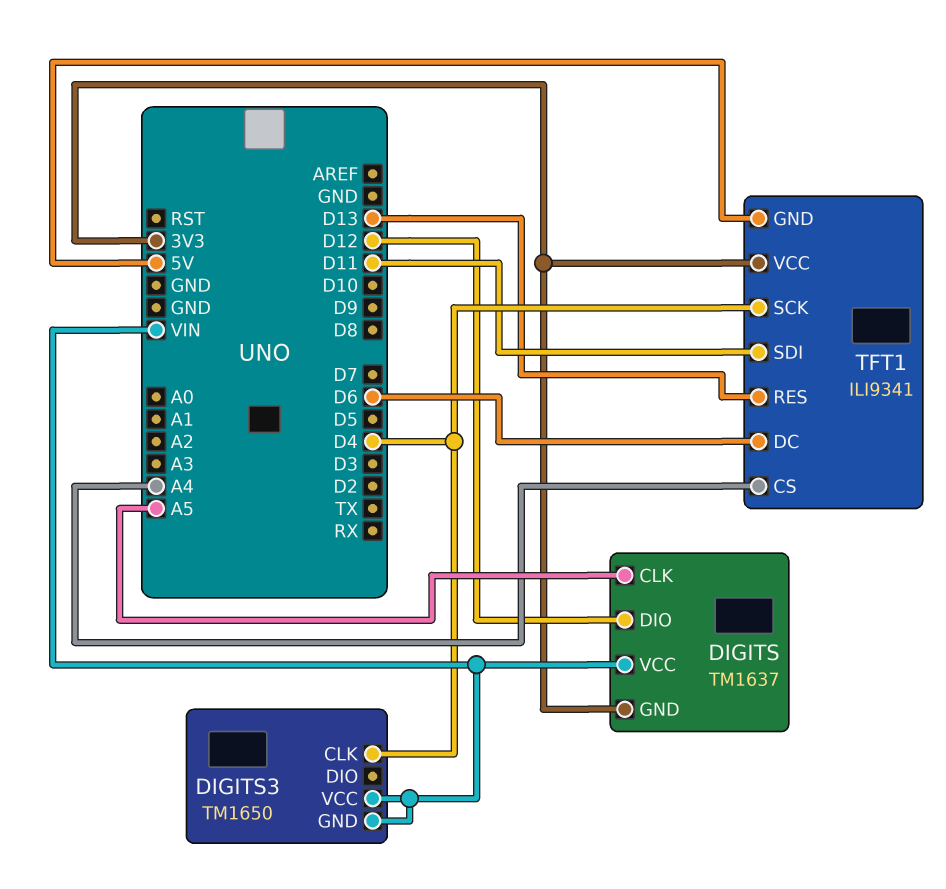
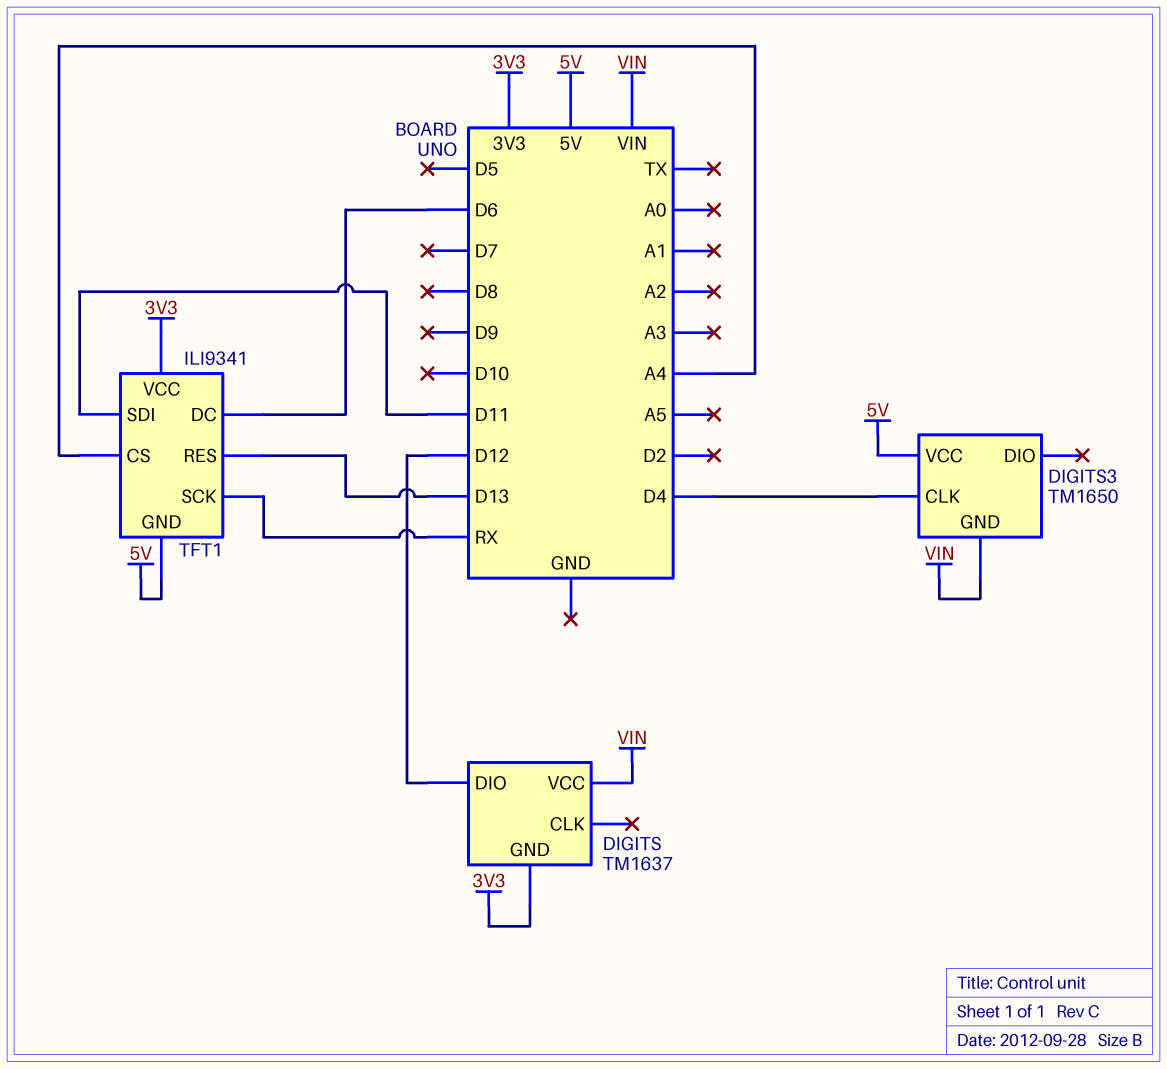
DIGITS pin CLK: A5 -> none
DIGITS3 pin VCC: VIN -> 5V
TFT1 pin SCK: D4 -> RX

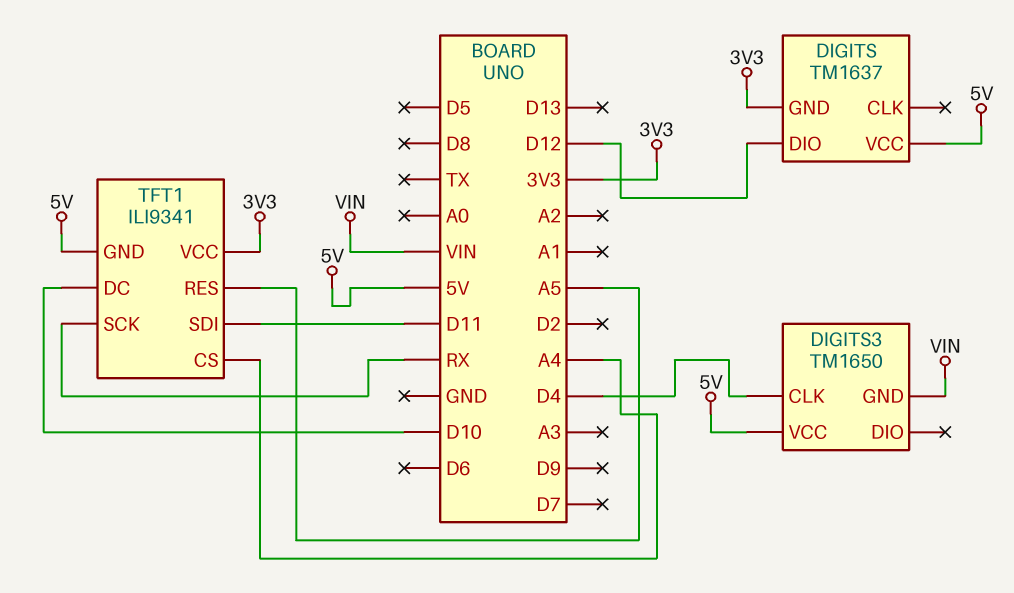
DIGITS pin VCC: VIN -> 5V
TFT1 pin DC: D6 -> D10
TFT1 pin RES: D13 -> A5

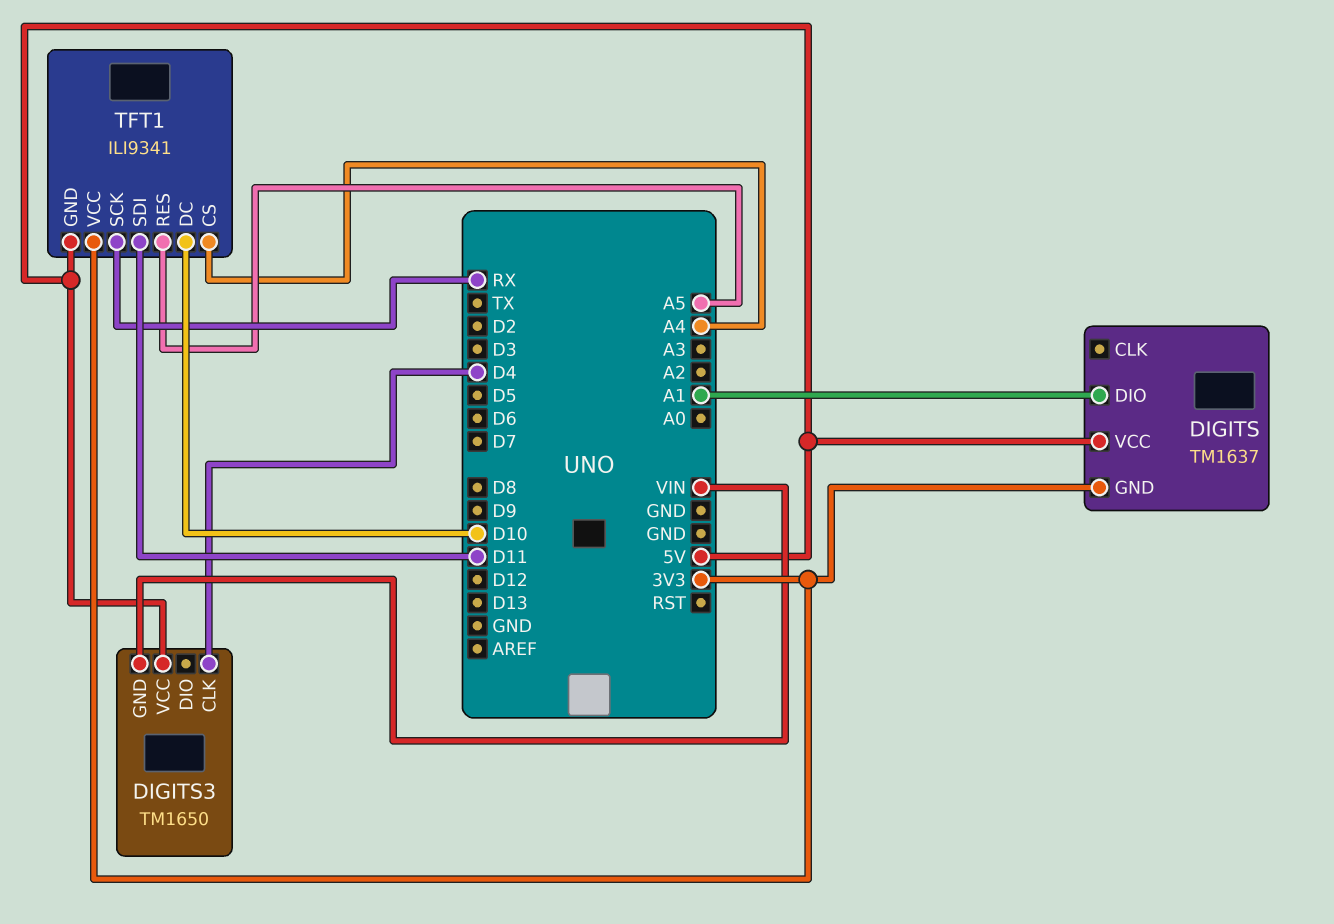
DIGITS pin DIO: D12 -> A1

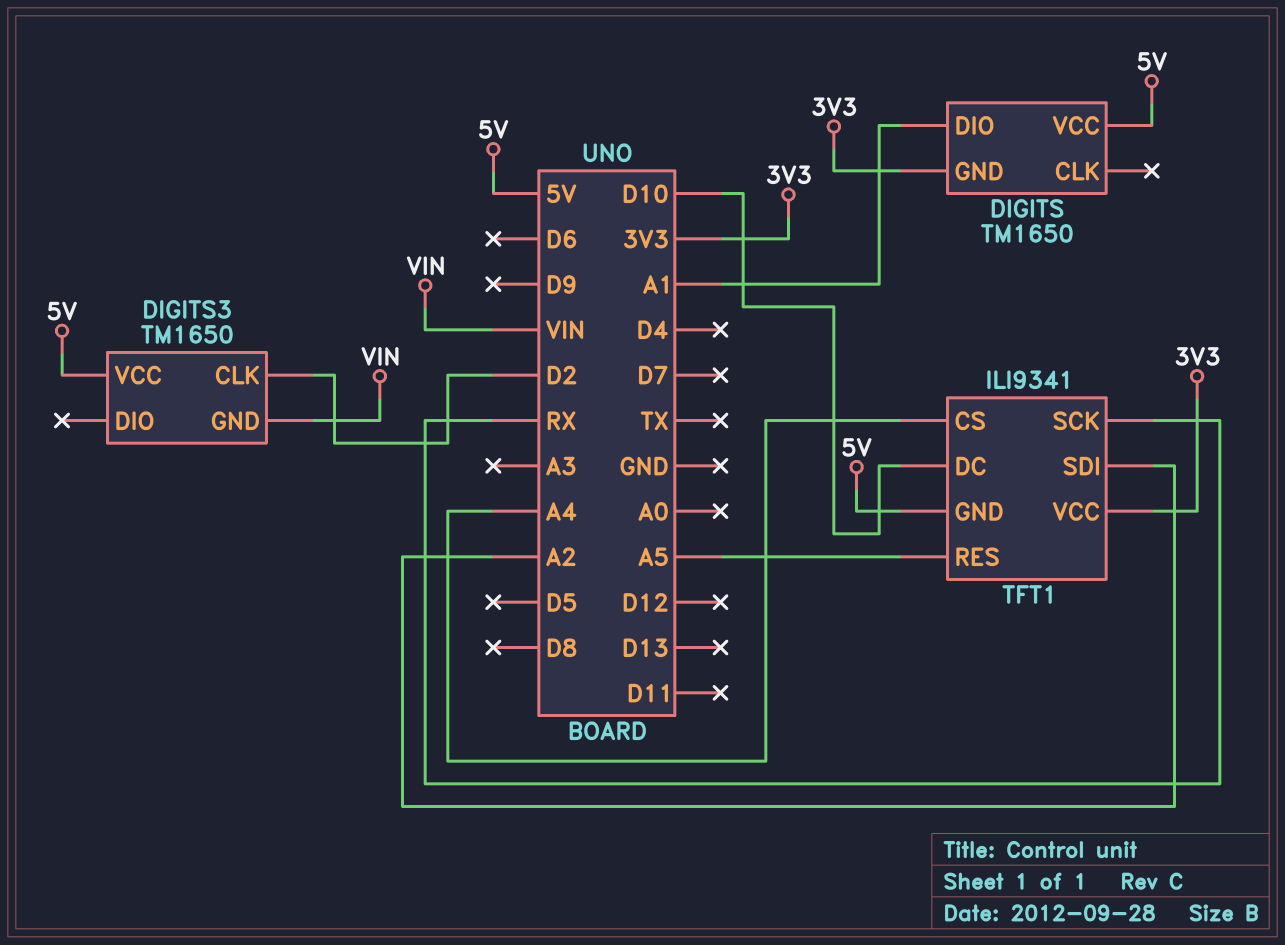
DIGITS: TM1637 -> TM1650
DIGITS3 pin CLK: D4 -> D2
TFT1 pin SDI: D11 -> A2

